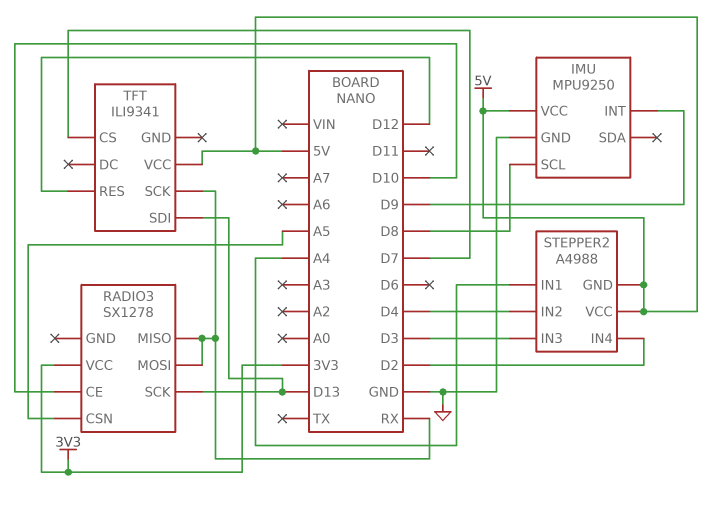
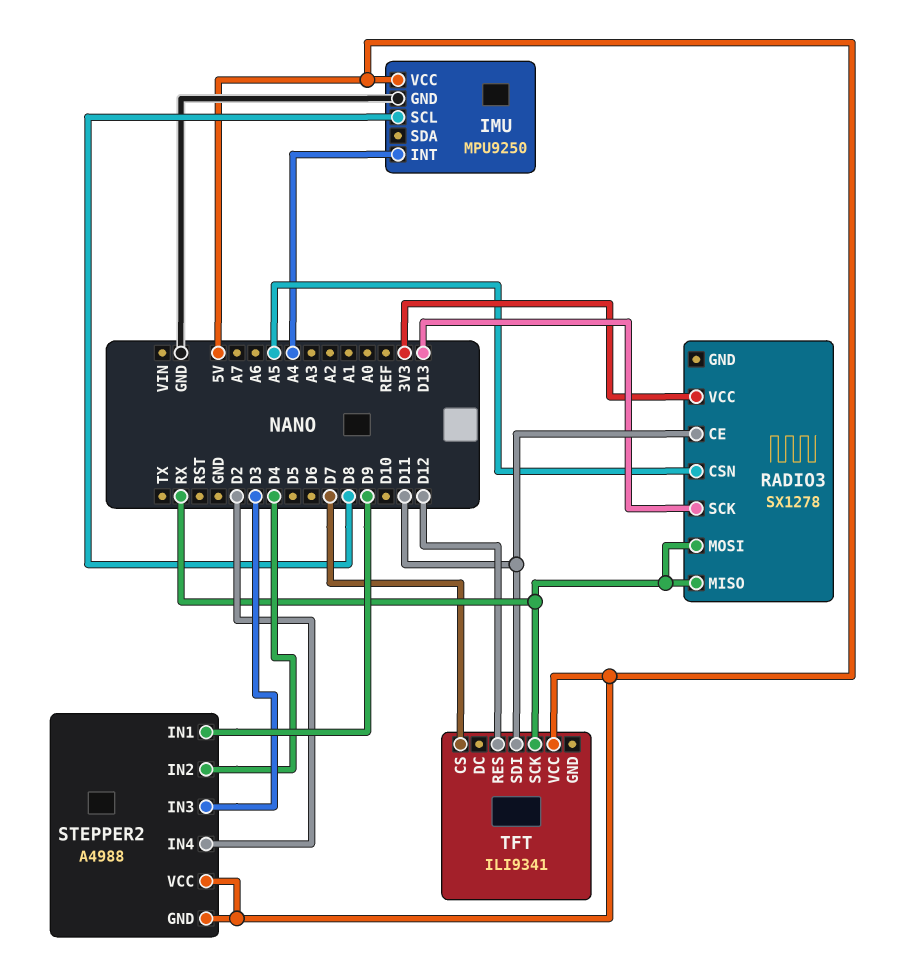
IMU pin INT: D9 -> A4
RADIO3 pin CE: D10 -> D11
STEPPER2 pin IN1: A4 -> D9
TFT pin SDI: D13 -> D11

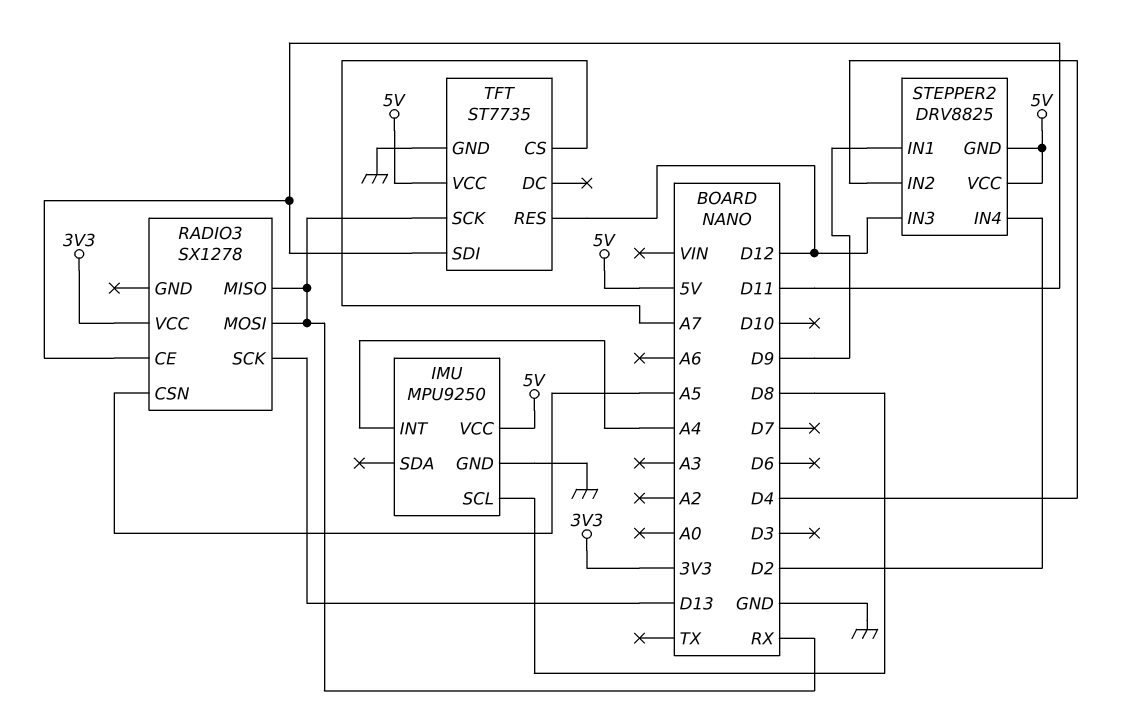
STEPPER2: A4988 -> DRV8825
STEPPER2 pin IN3: D3 -> D12
TFT: ILI9341 -> ST7735
TFT pin CS: D7 -> A7
TFT pin GND: none -> GND

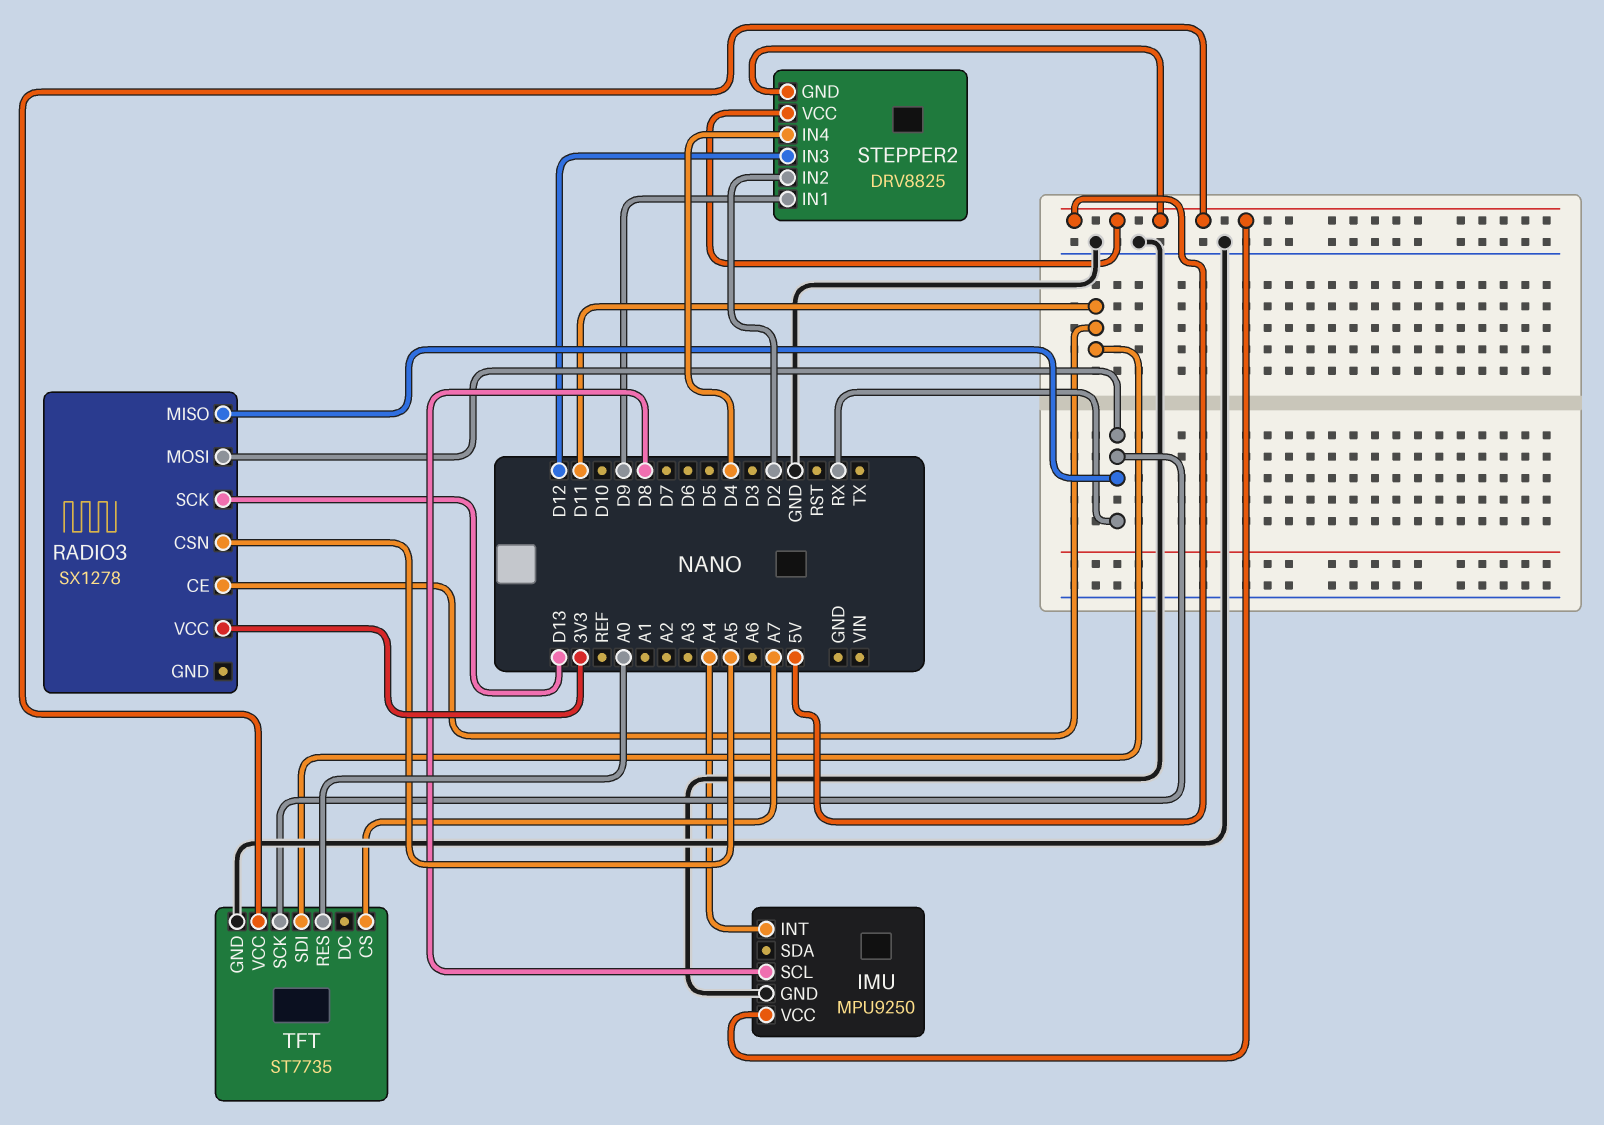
STEPPER2 pin IN2: D4 -> D2
STEPPER2 pin IN4: D2 -> D4
TFT pin RES: D12 -> A0

